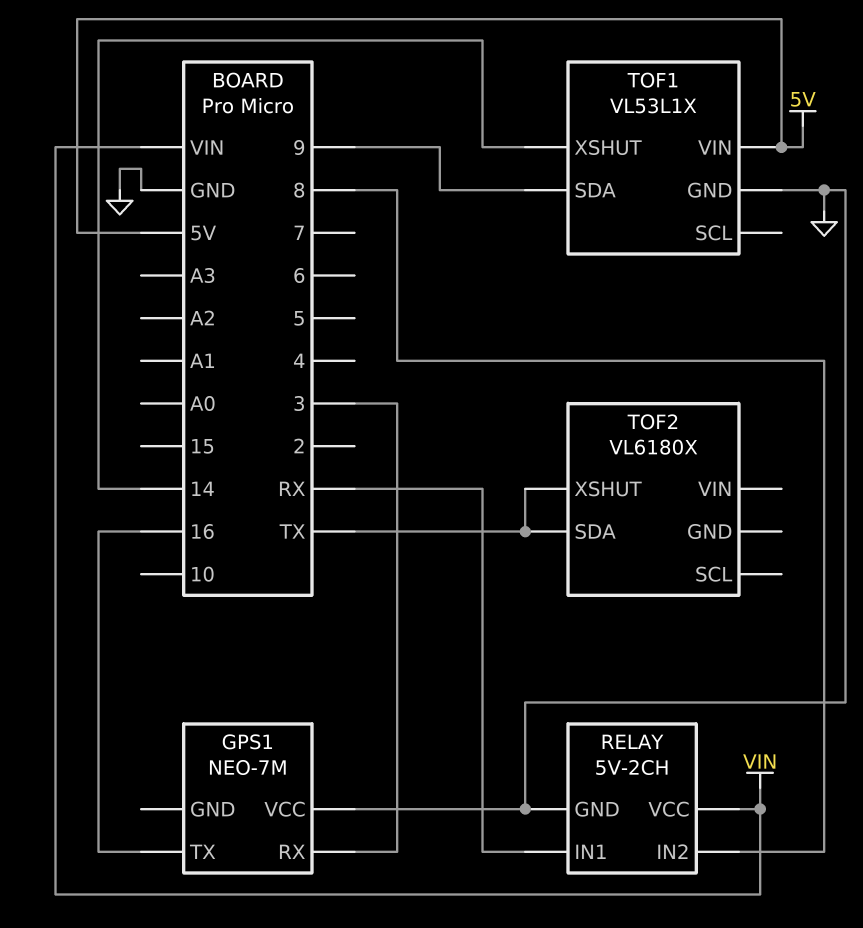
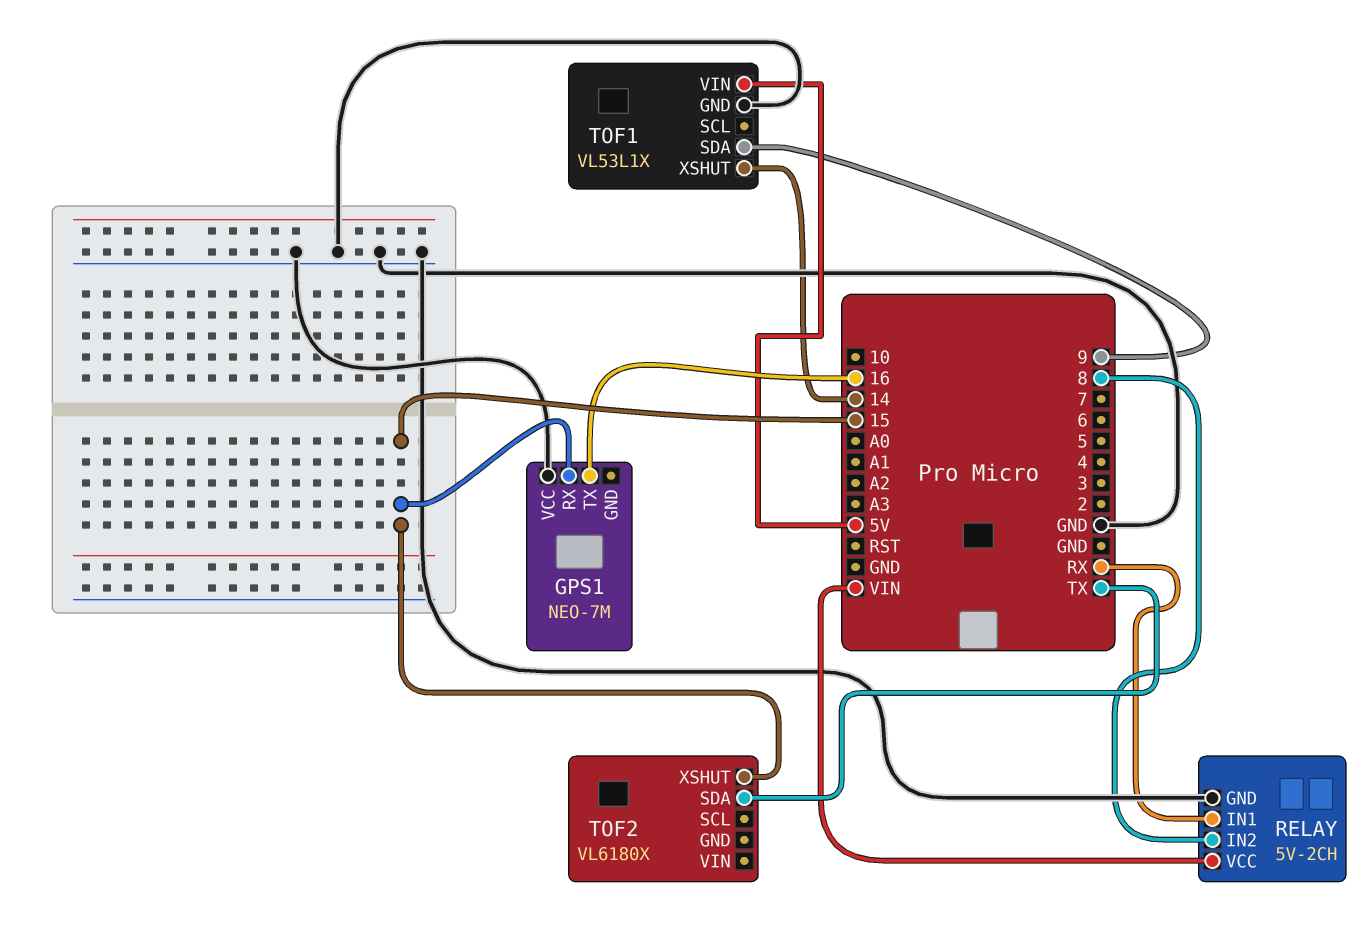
GPS1 pin RX: 3 -> 15
TOF2 pin XSHUT: TX -> 15

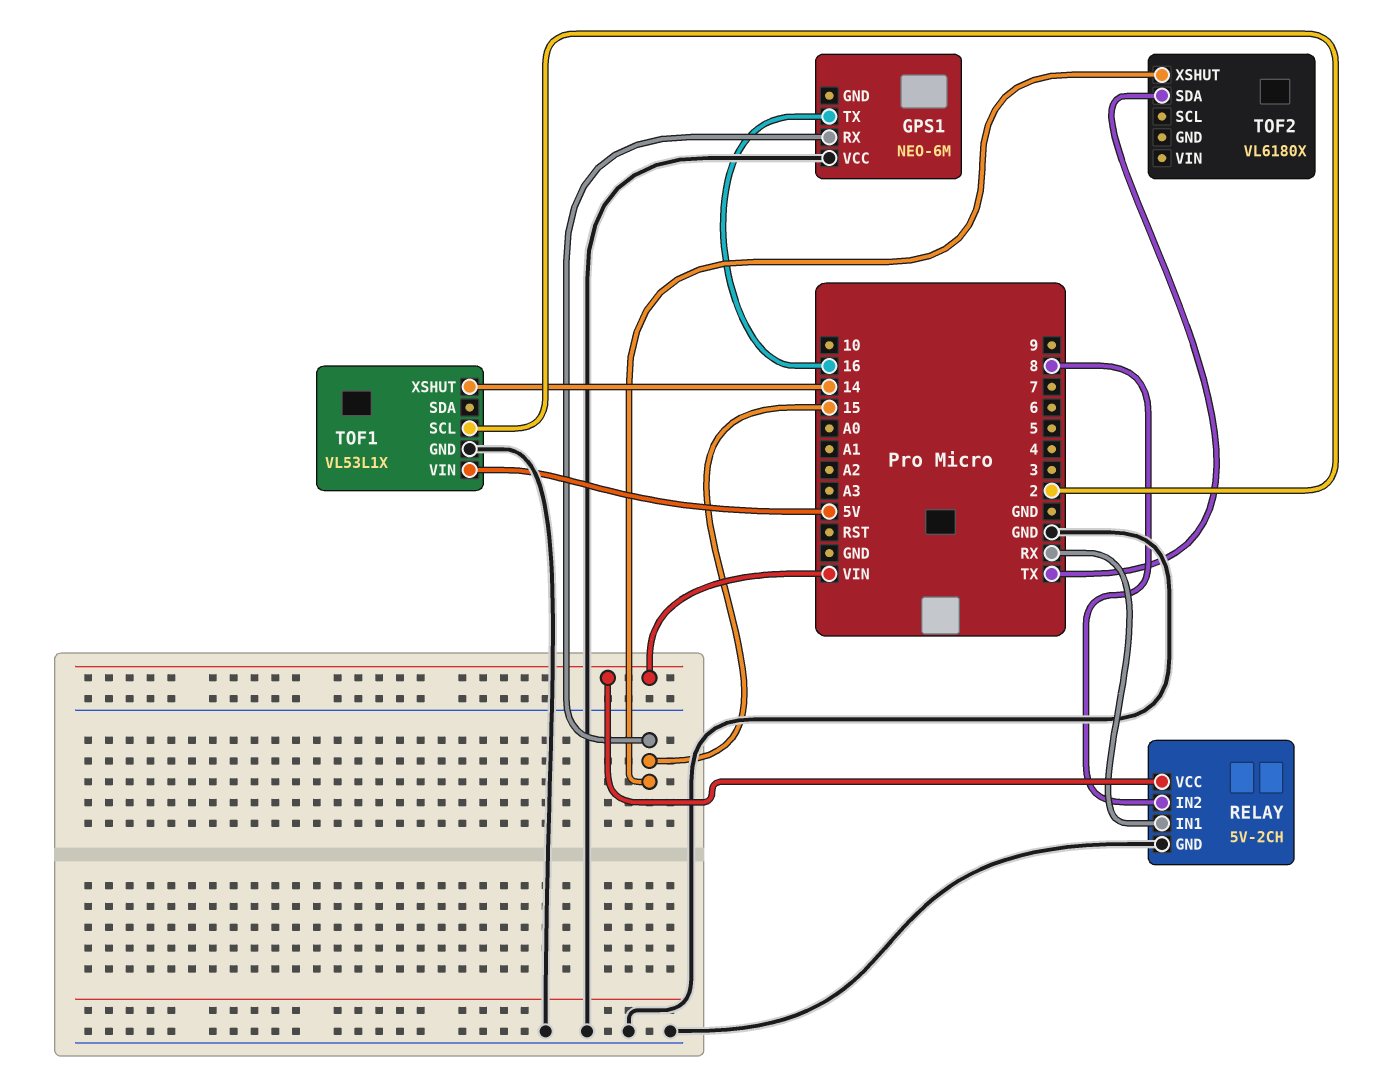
GPS1: NEO-7M -> NEO-6M
TOF1 pin SCL: none -> 2
TOF1 pin SDA: 9 -> none

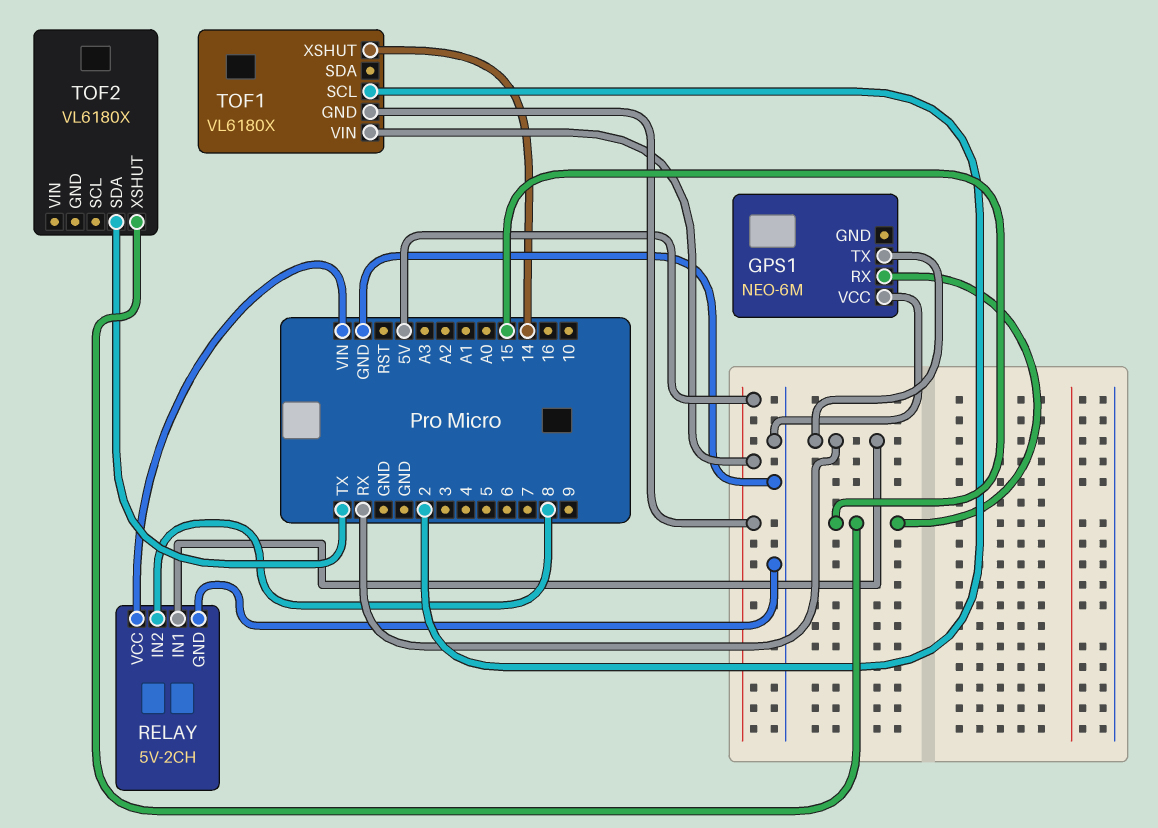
GPS1 pin TX: 16 -> RX
TOF1: VL53L1X -> VL6180X
TOF1 pin GND: GND -> 5V

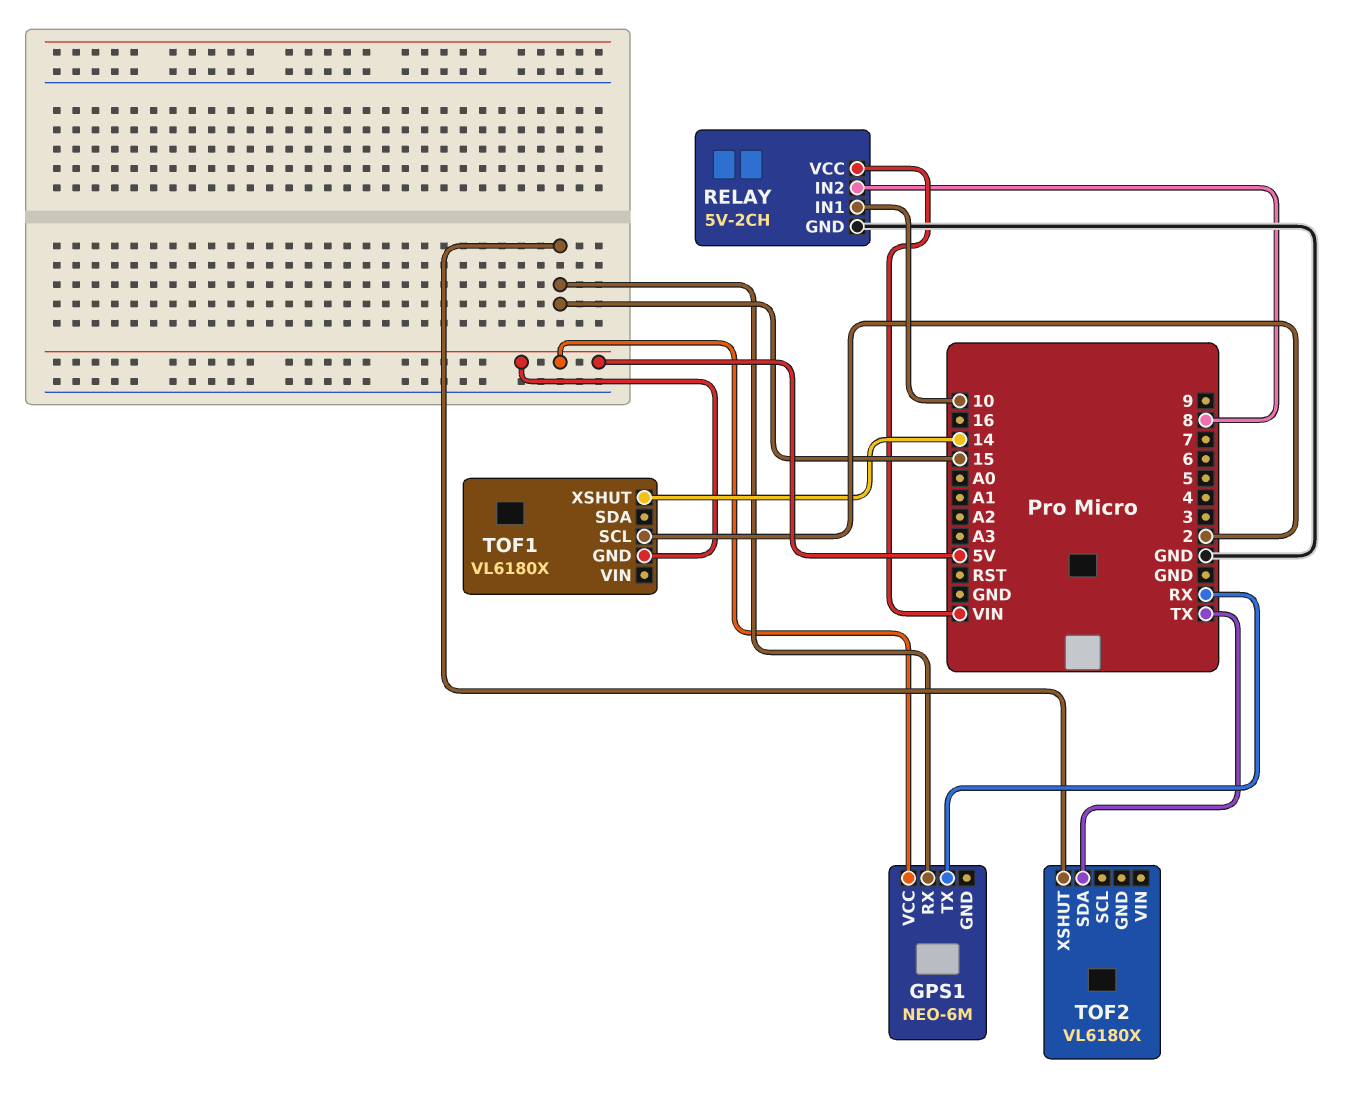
GPS1 pin VCC: GND -> 5V
RELAY pin IN1: RX -> 10
TOF1 pin VIN: 5V -> none

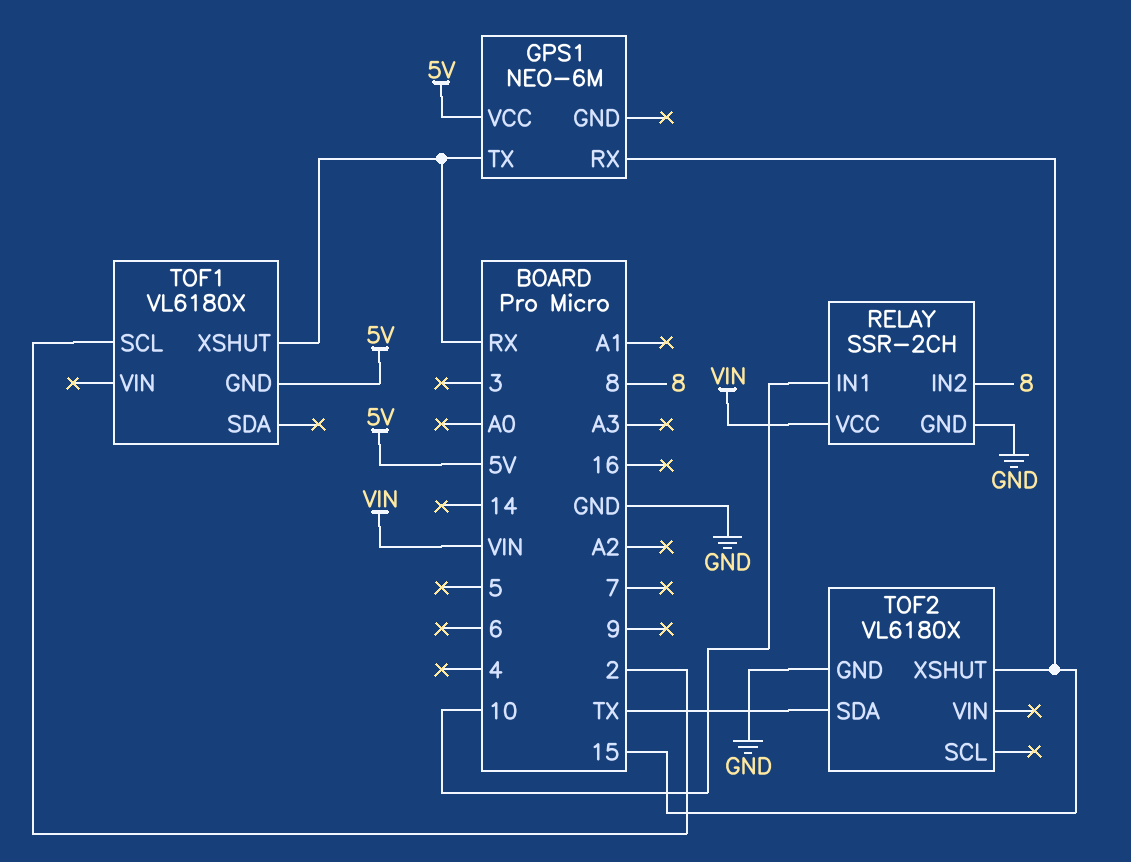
RELAY: 5V-2CH -> SSR-2CH
TOF1 pin XSHUT: 14 -> RX
TOF2 pin GND: none -> GND

